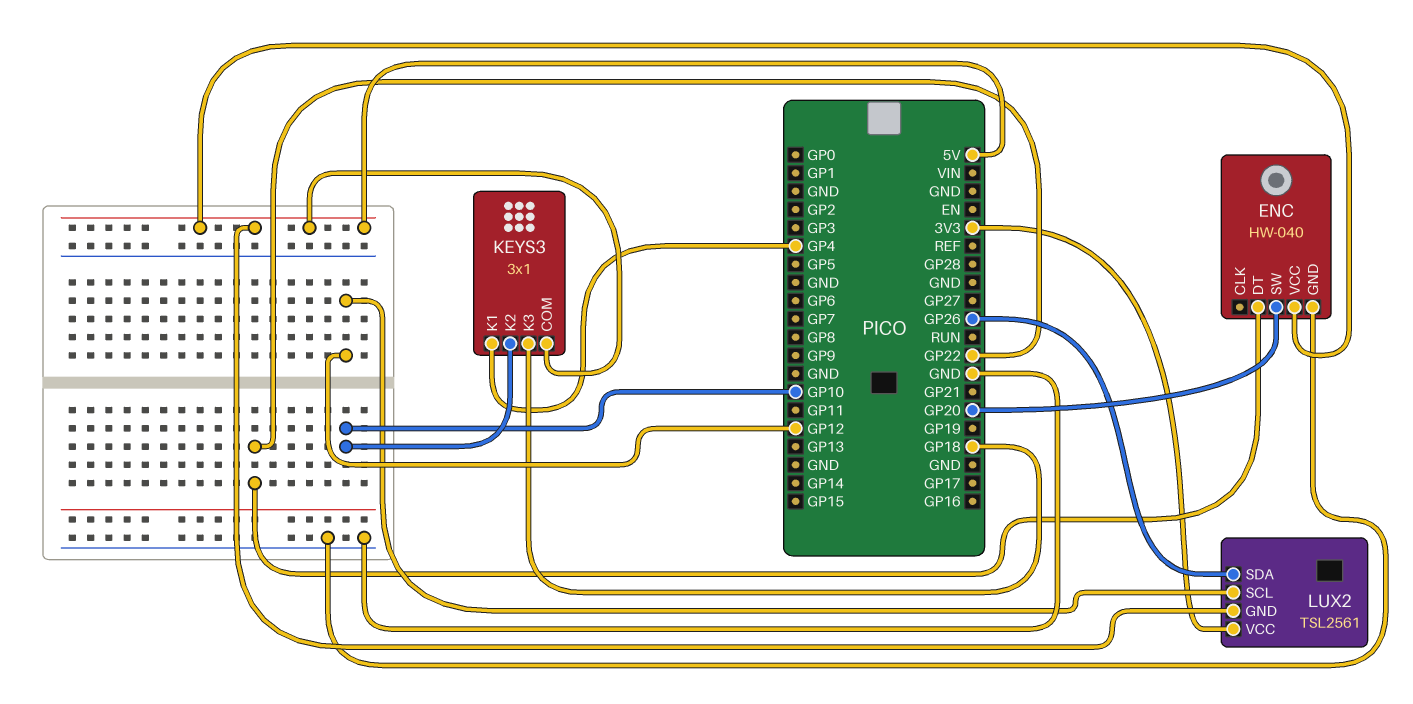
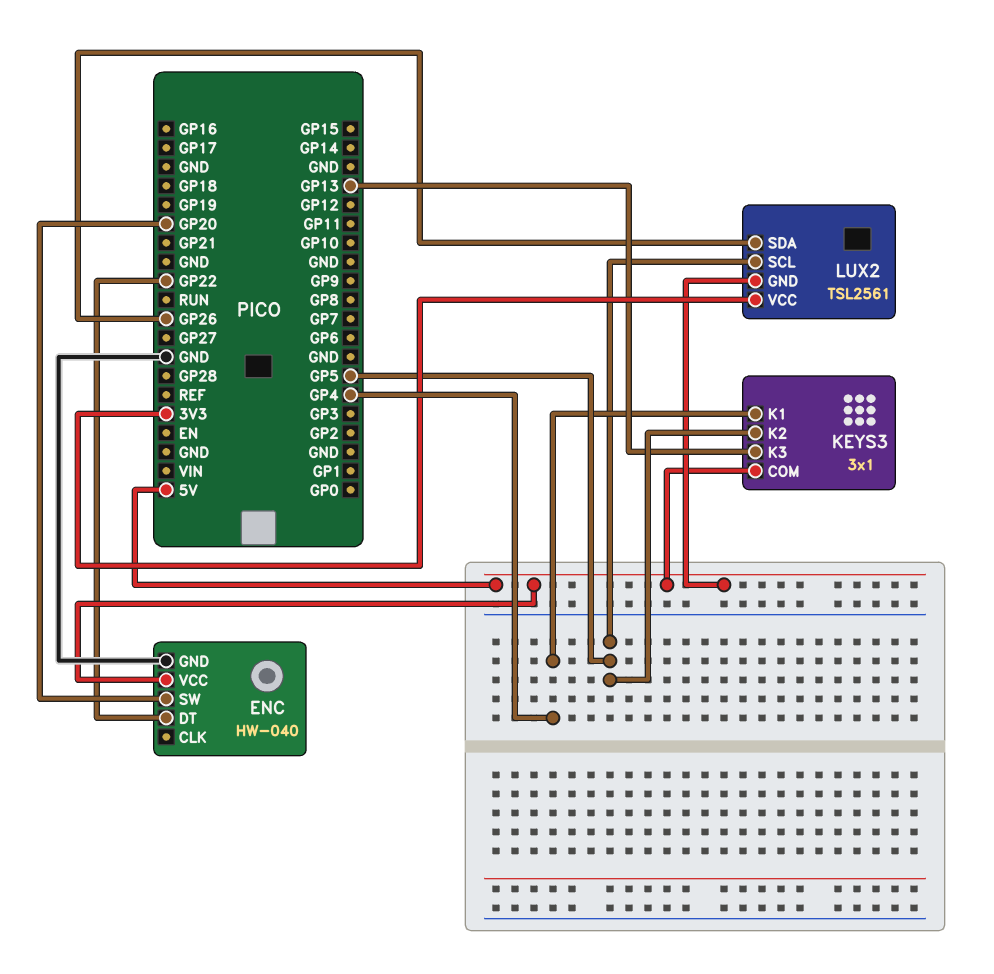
KEYS3 pin K2: GP10 -> GP5
KEYS3 pin K3: GP18 -> GP13
LUX2 pin SCL: GP12 -> GP5

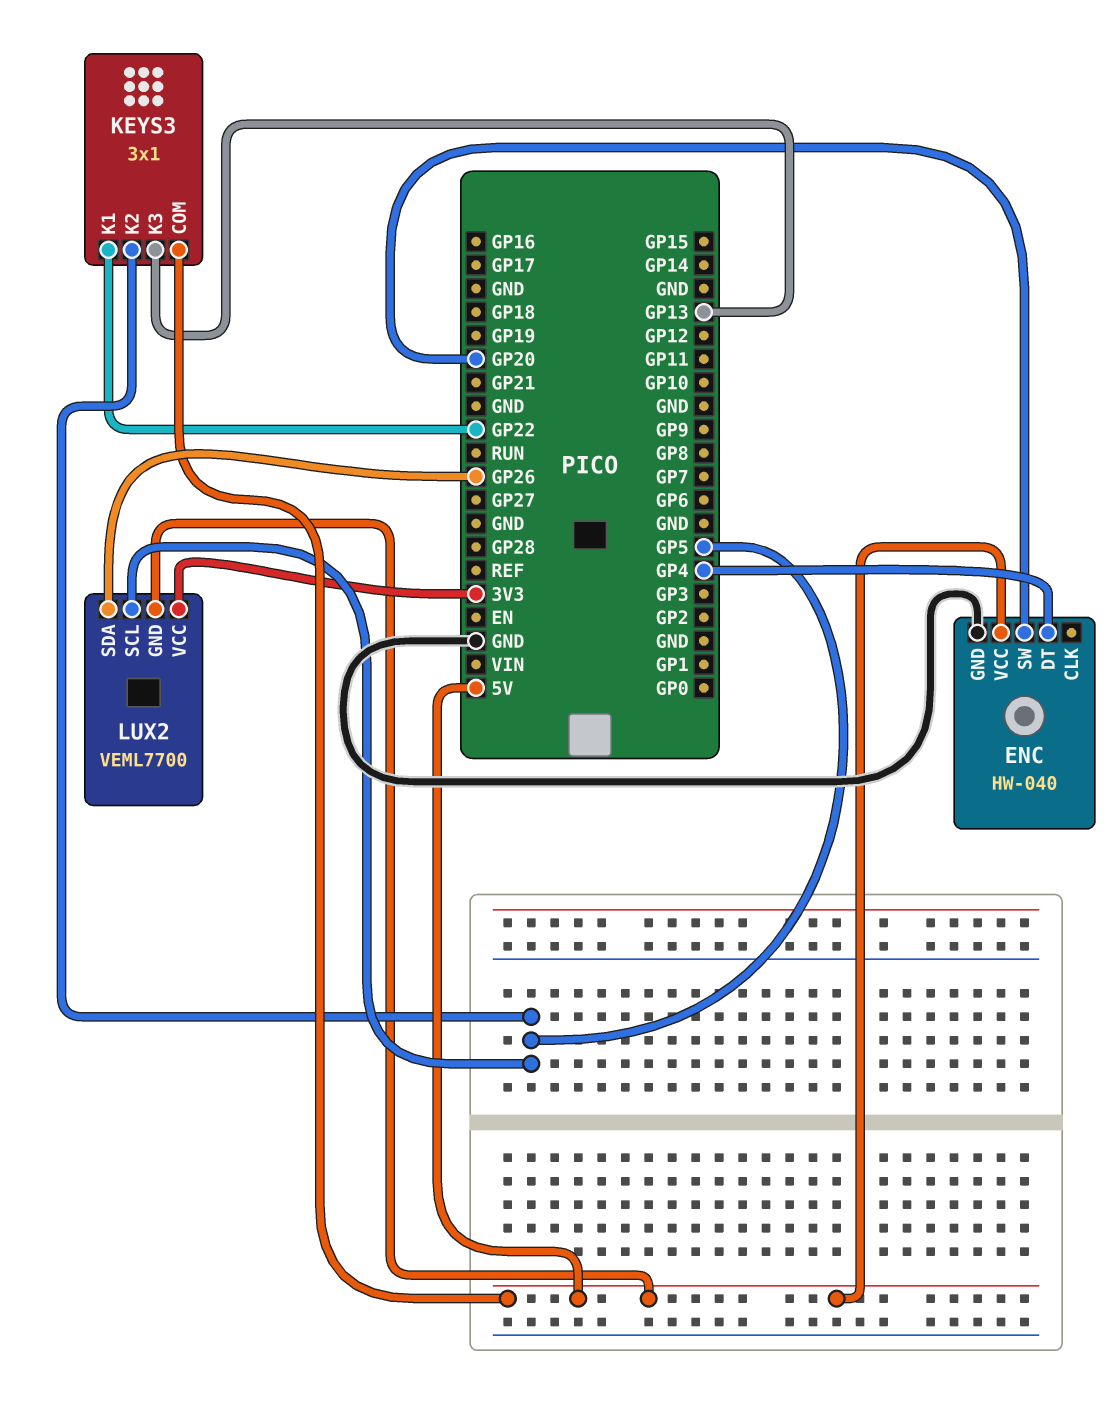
ENC pin DT: GP22 -> GP4
KEYS3 pin K1: GP4 -> GP22
LUX2: TSL2561 -> VEML7700

